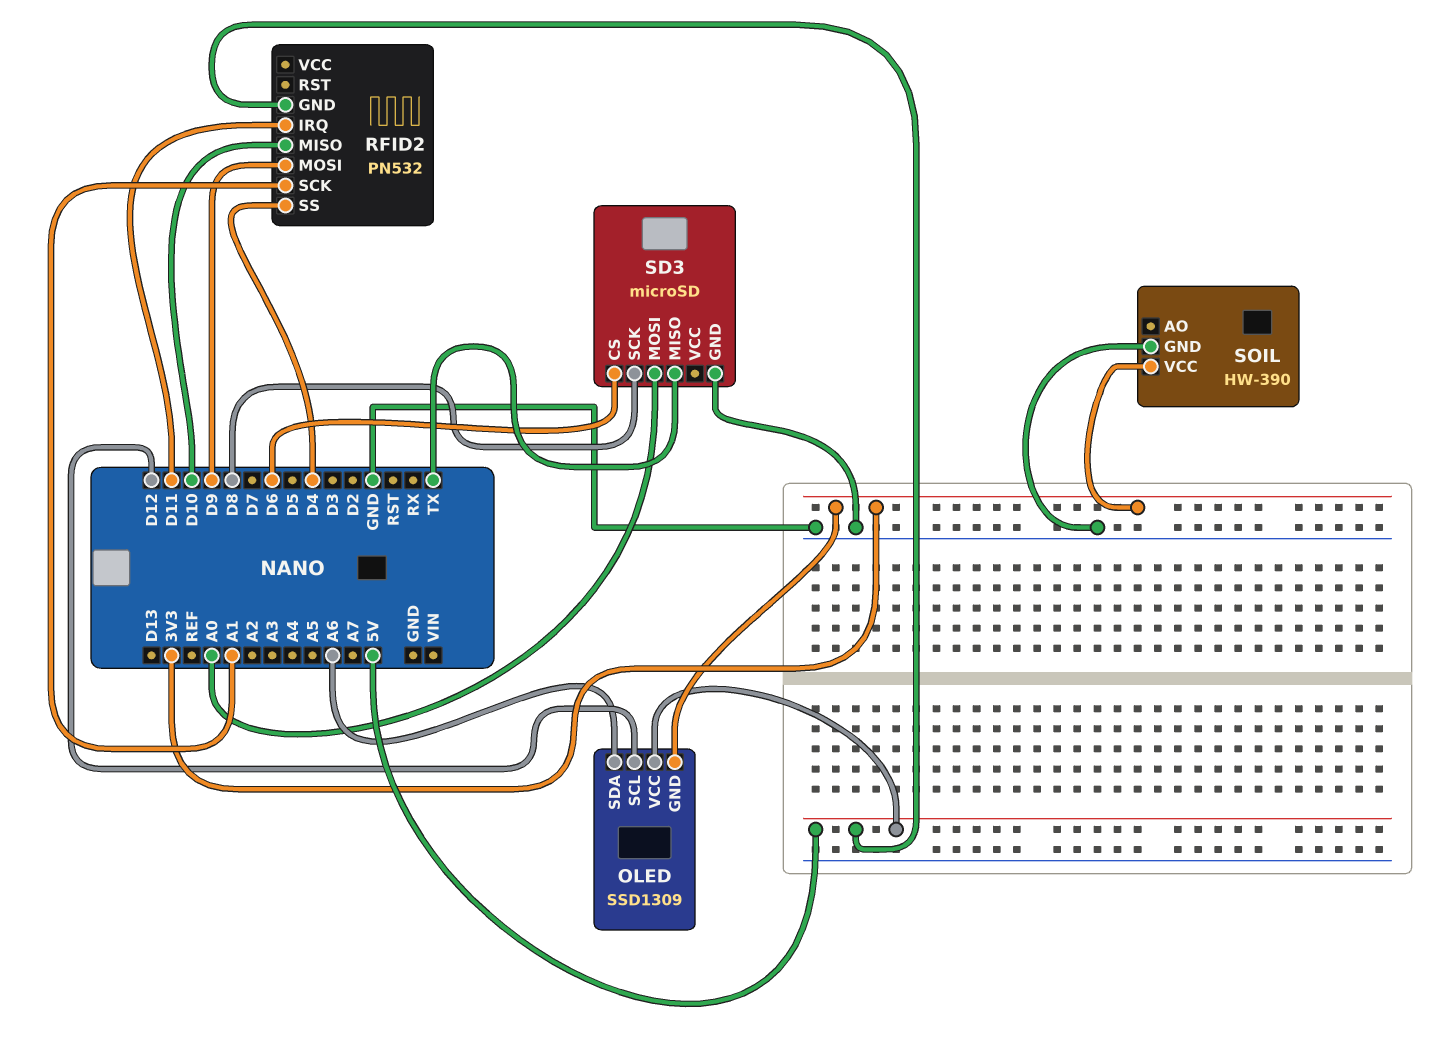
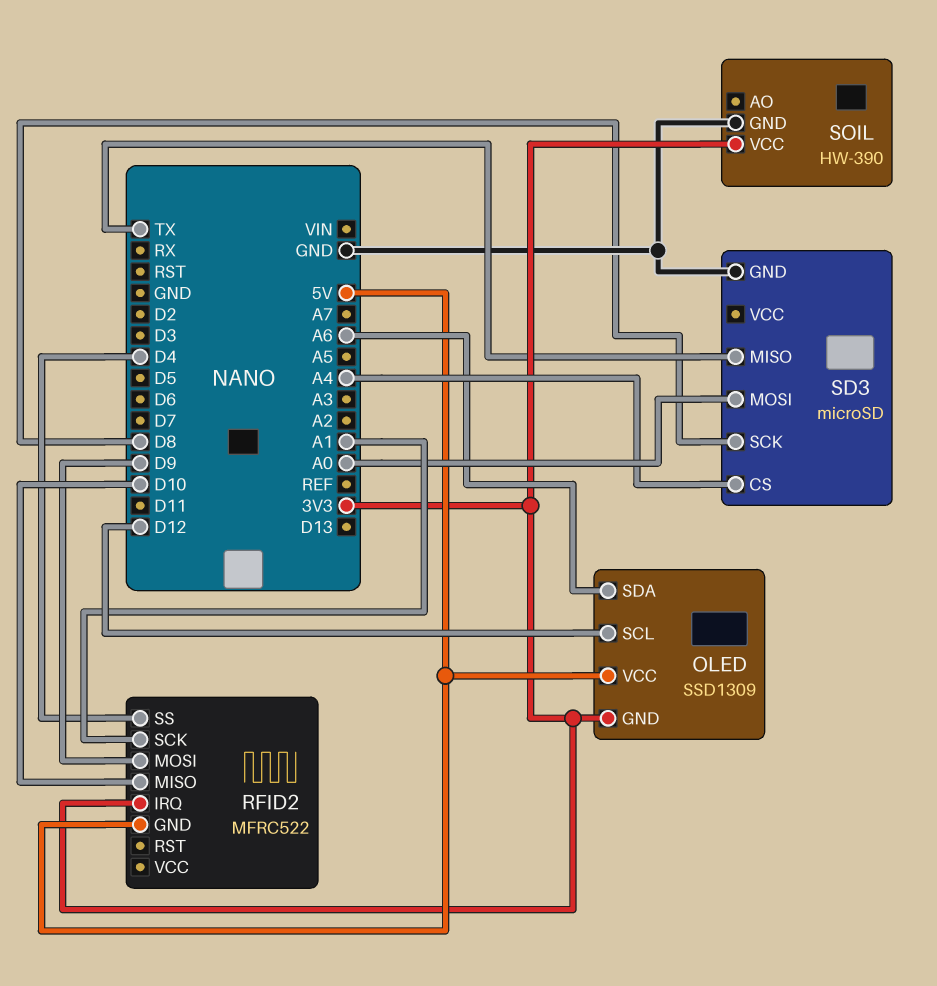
RFID2: PN532 -> MFRC522
RFID2 pin IRQ: D11 -> 3V3
SD3 pin CS: D6 -> A4

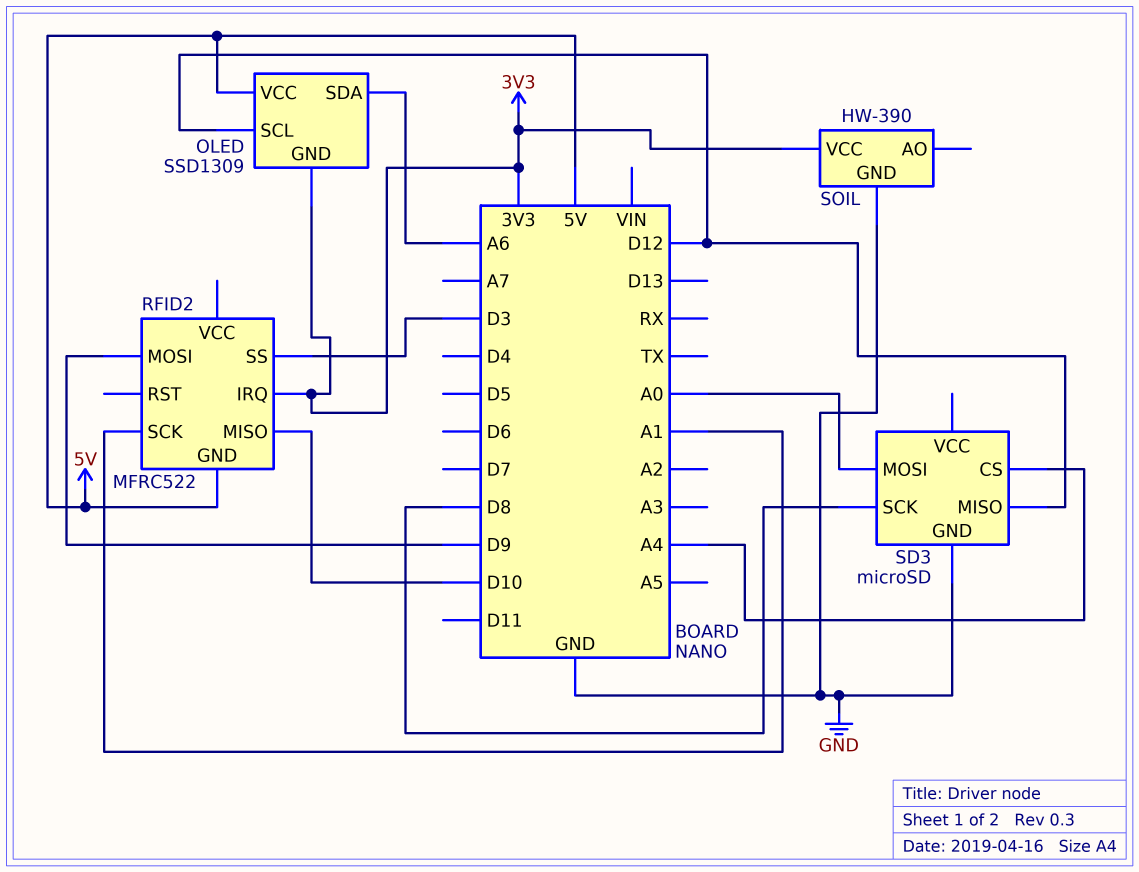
RFID2 pin SS: D4 -> D3
SD3 pin MISO: TX -> D12

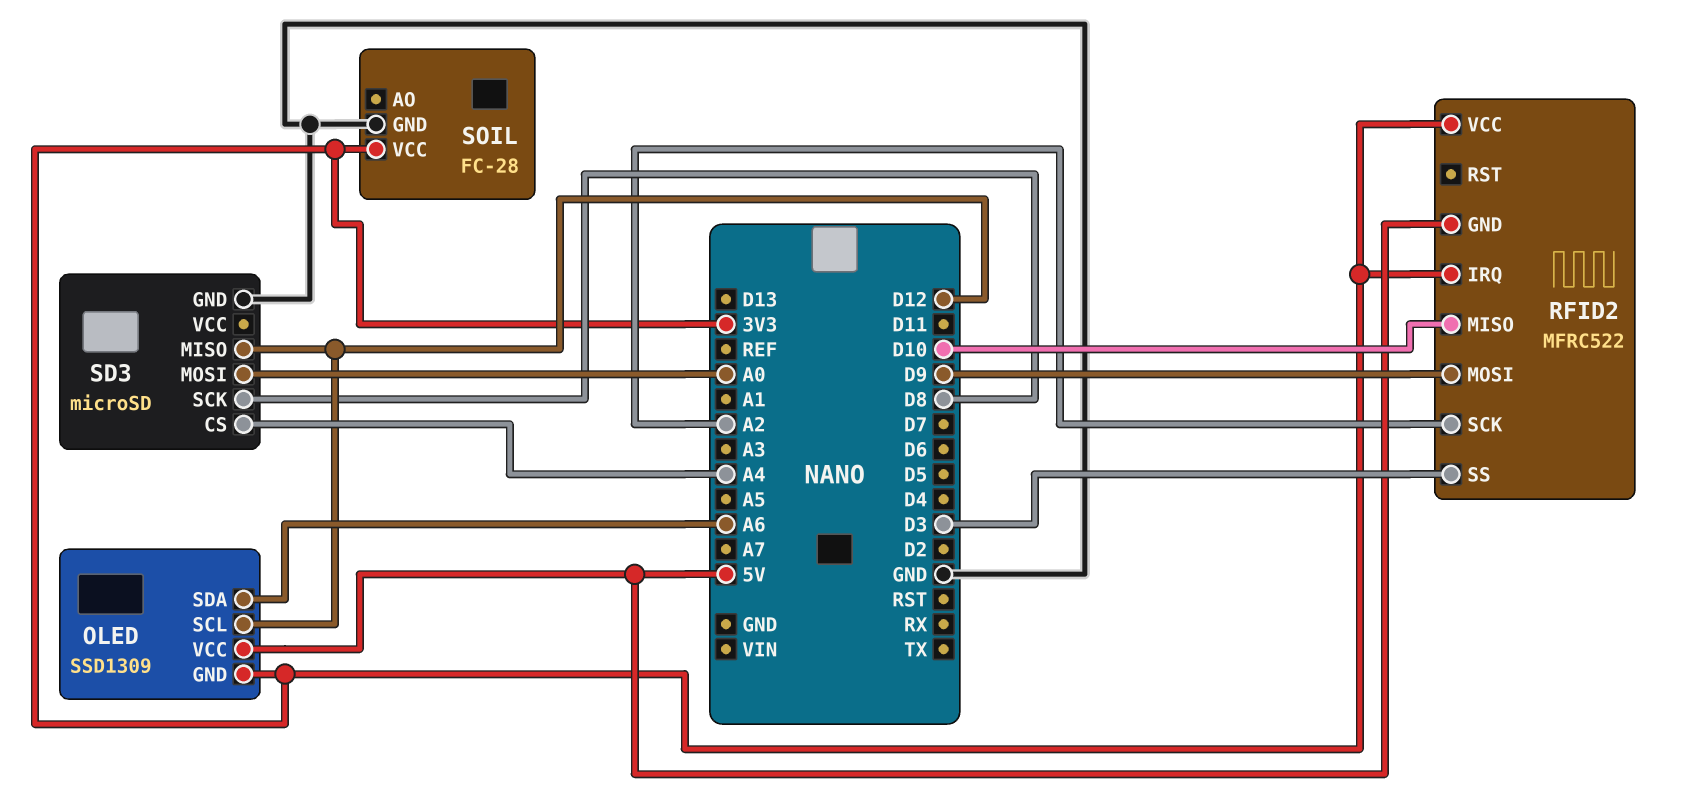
RFID2 pin SCK: A1 -> A2
RFID2 pin VCC: none -> 3V3
SOIL: HW-390 -> FC-28

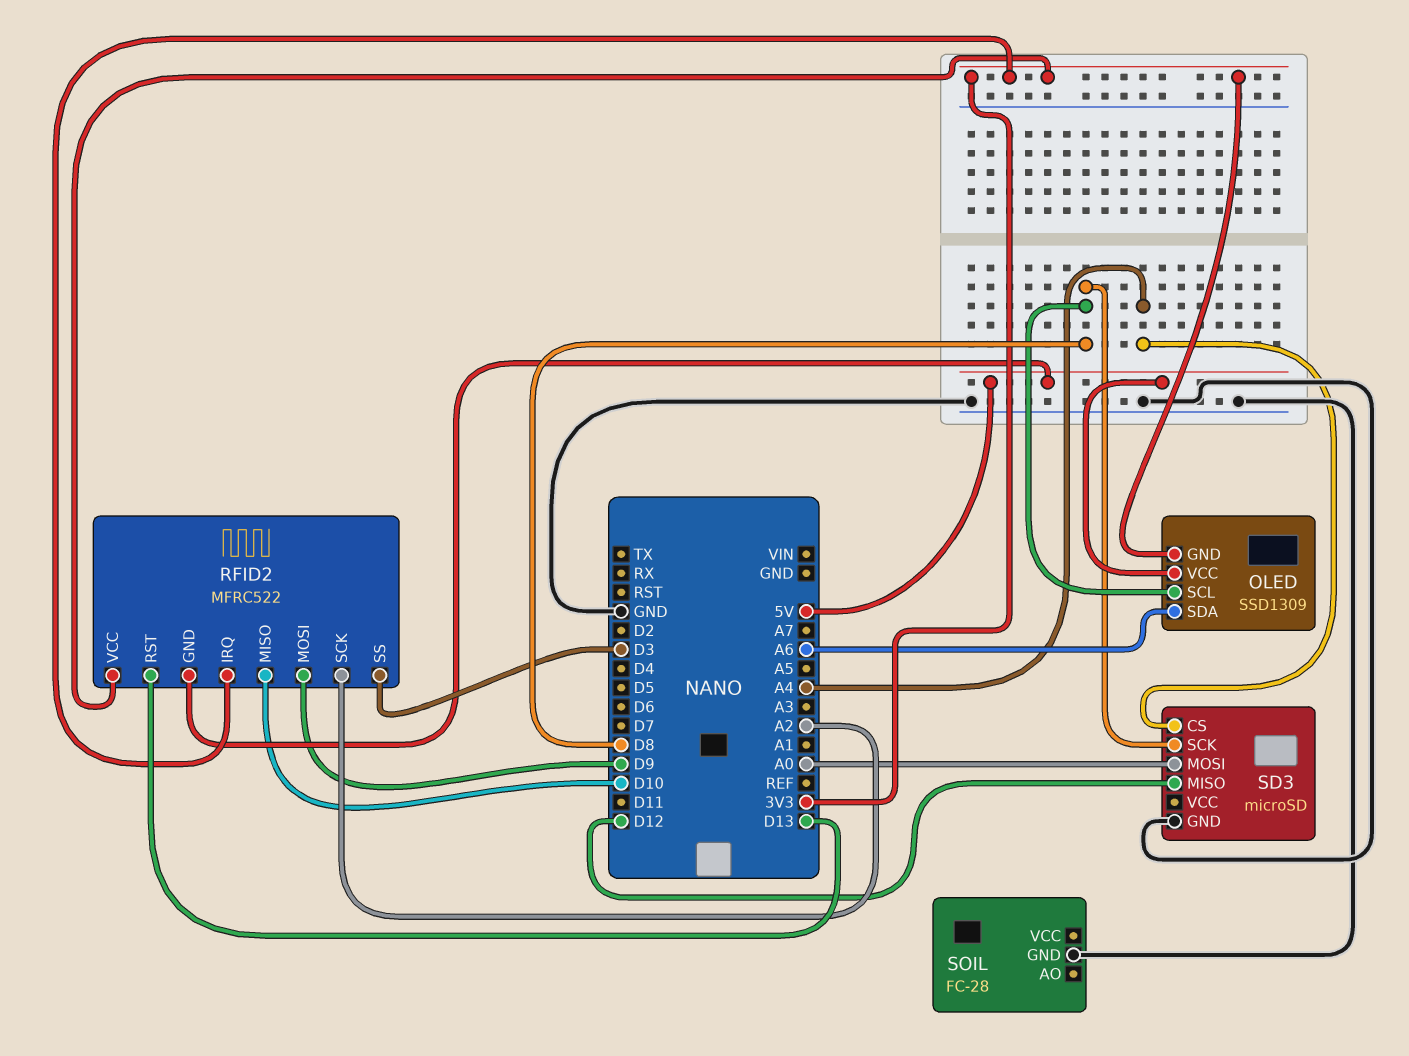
OLED pin SCL: D12 -> D8
RFID2 pin RST: none -> D13
SOIL pin VCC: 3V3 -> none

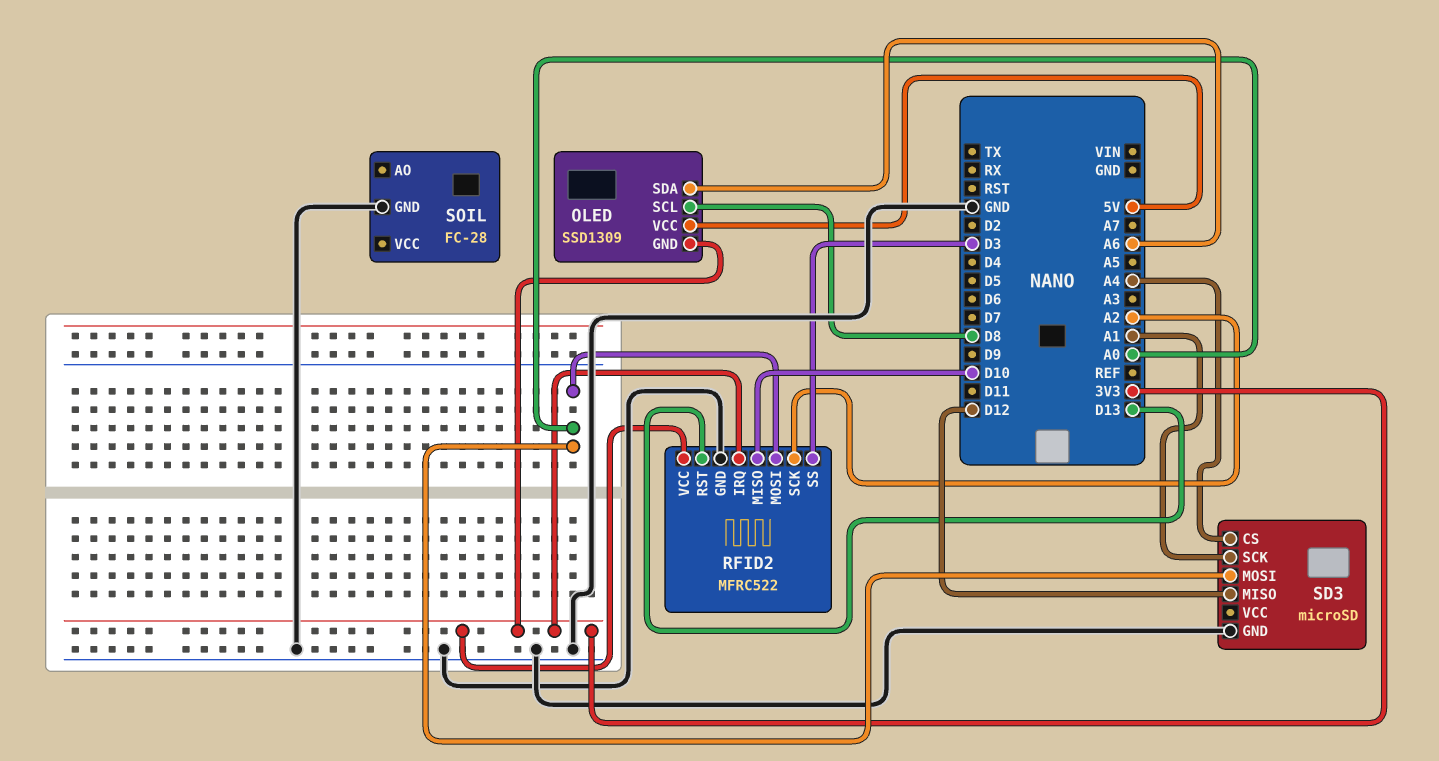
RFID2 pin GND: 5V -> GND
RFID2 pin MOSI: D9 -> A0
SD3 pin SCK: D8 -> A1

